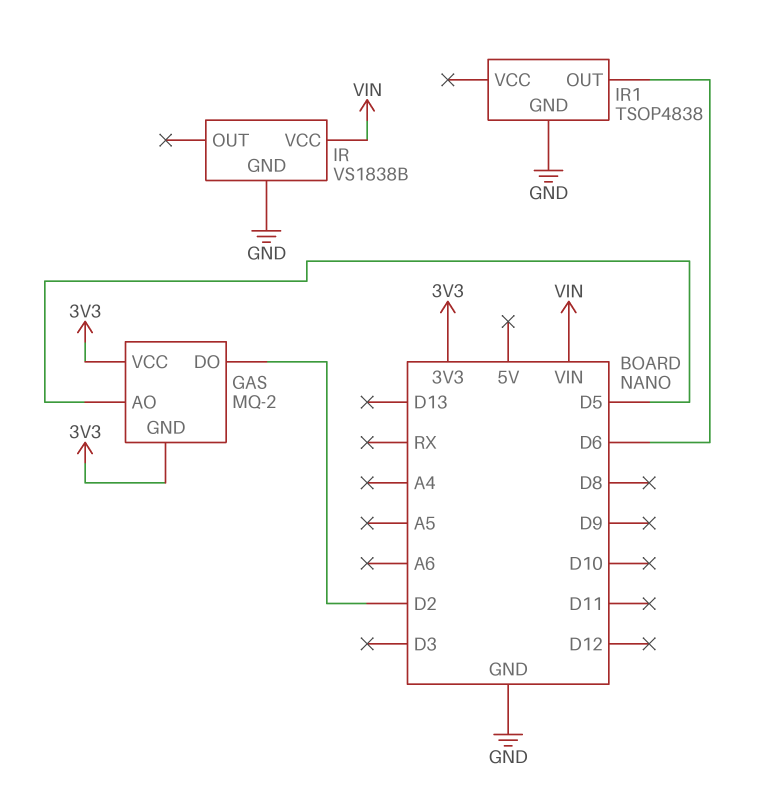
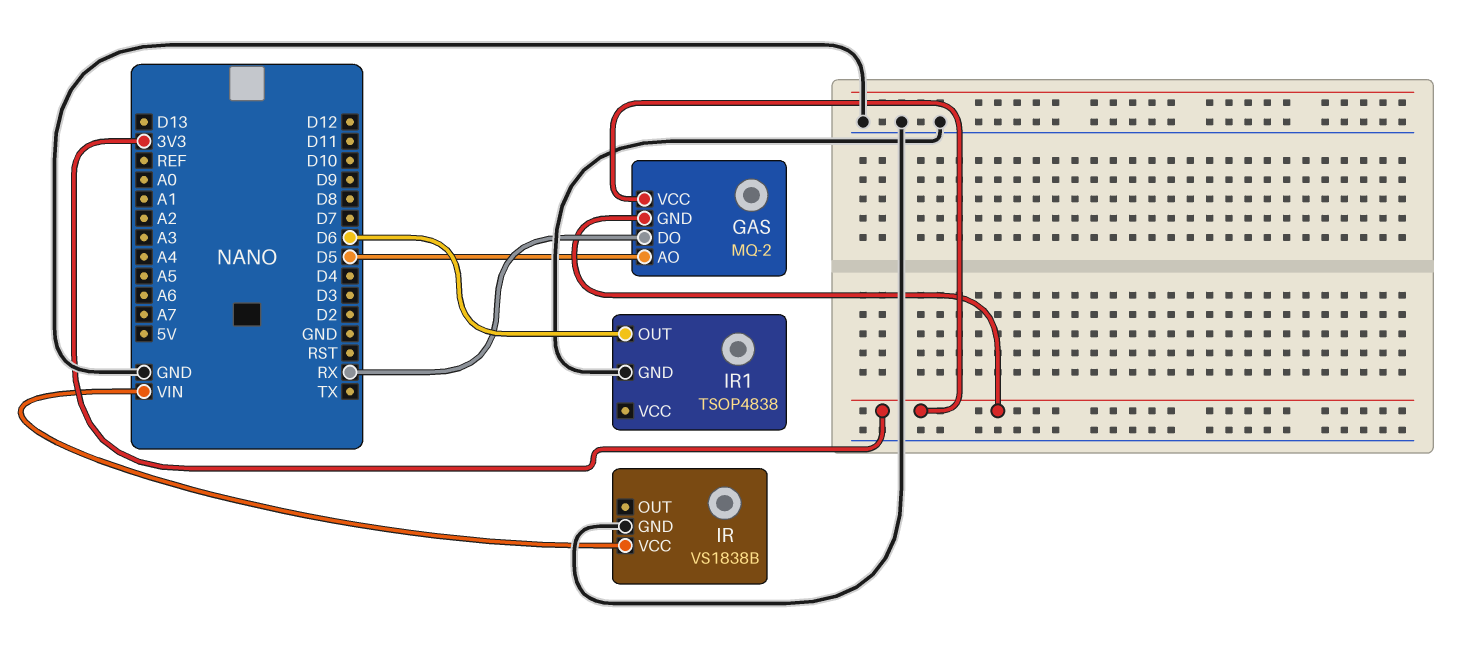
GAS pin DO: D2 -> RX

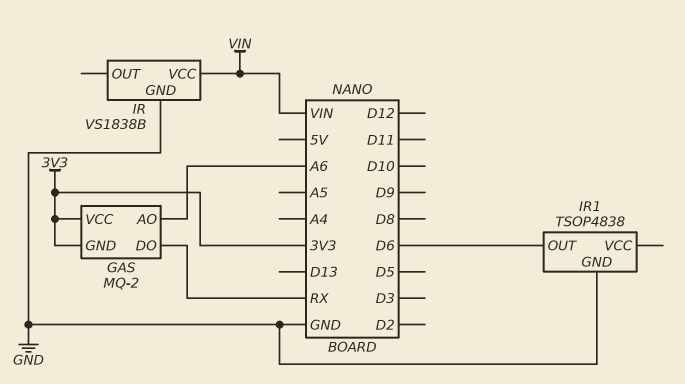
GAS pin AO: D5 -> A6

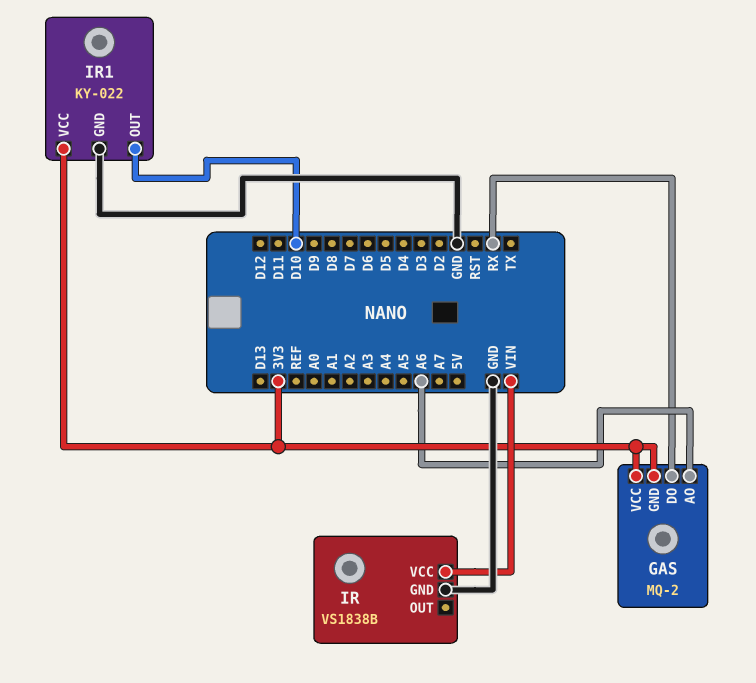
IR1: TSOP4838 -> KY-022
IR1 pin OUT: D6 -> D10
IR1 pin VCC: none -> 3V3

